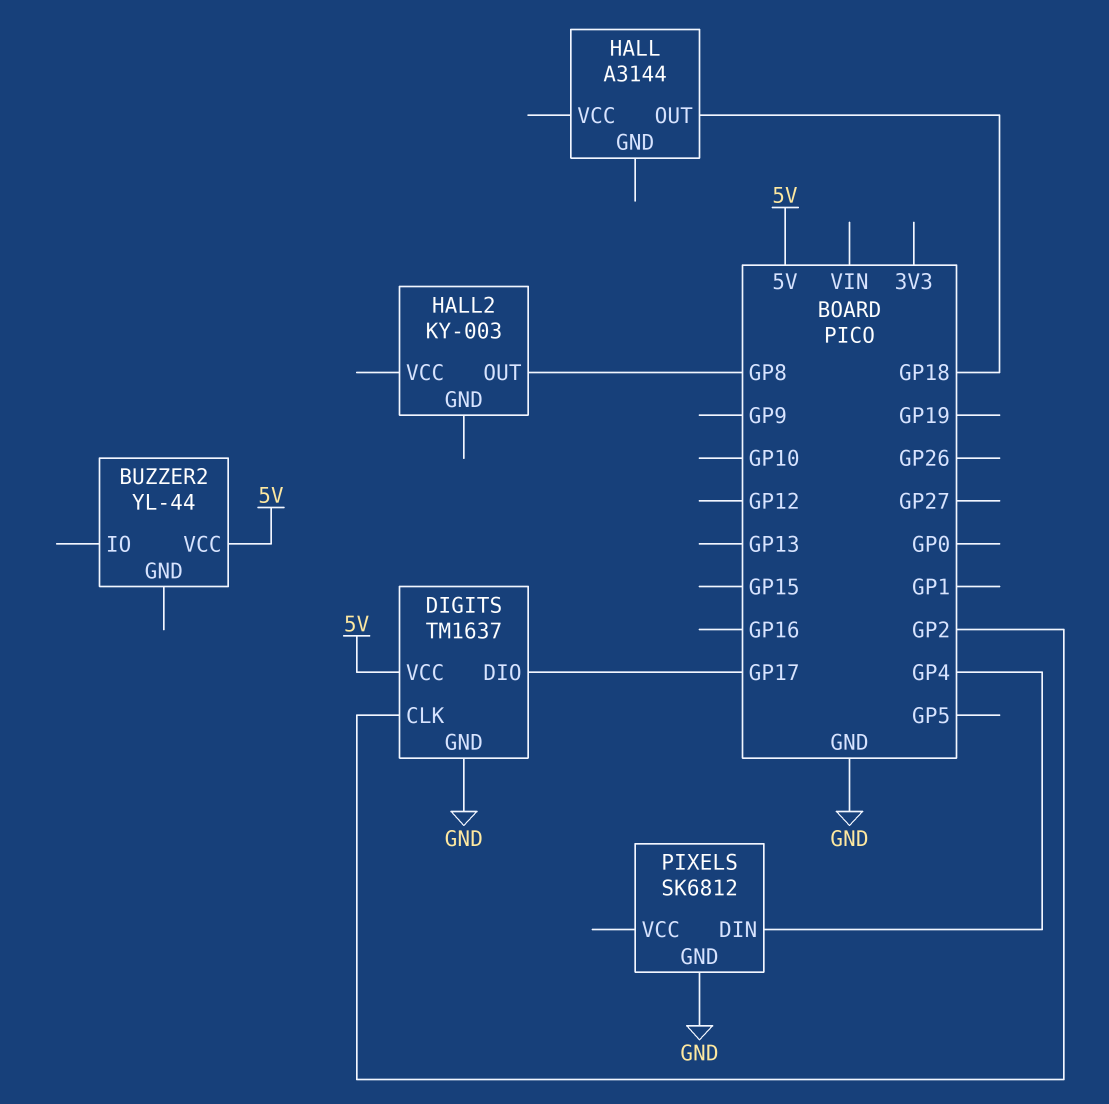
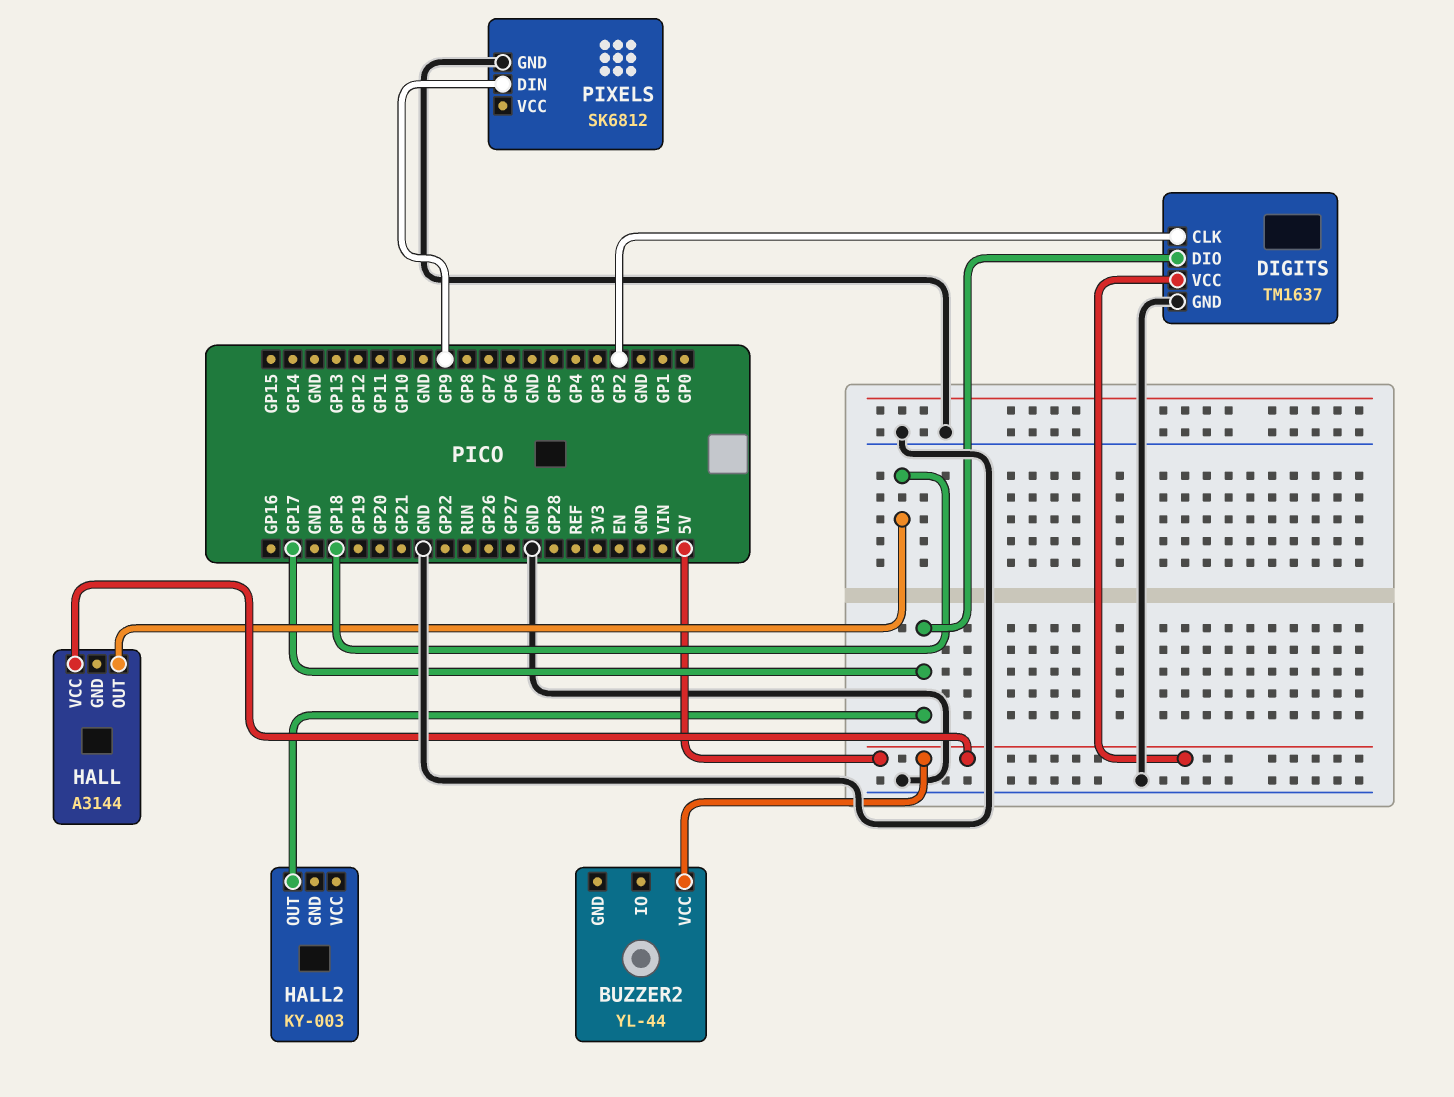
HALL pin VCC: none -> 5V
HALL2 pin OUT: GP8 -> GP17
PIXELS pin DIN: GP4 -> GP9

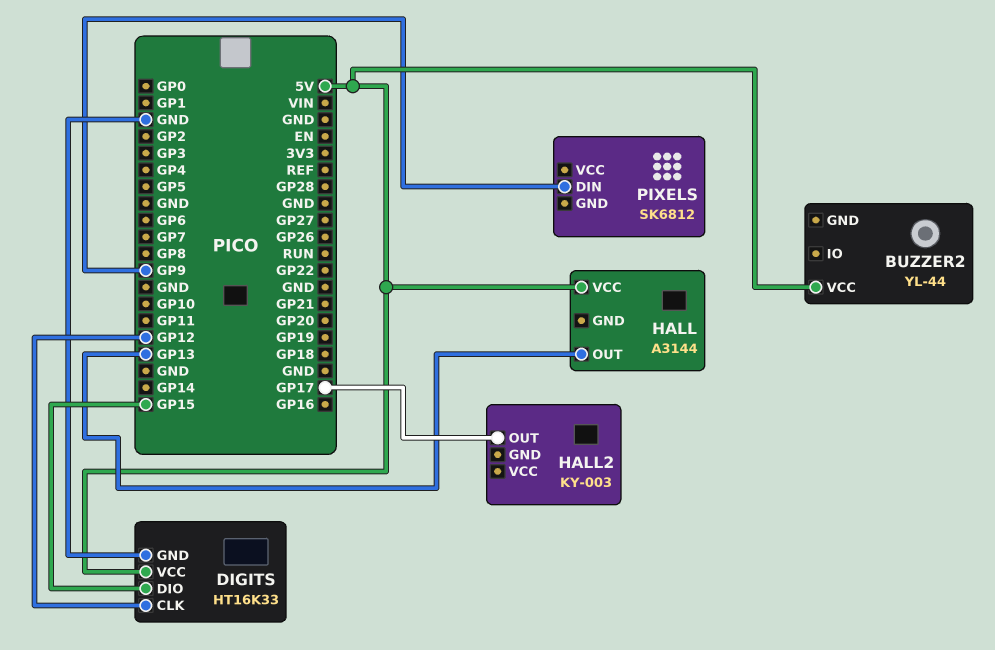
DIGITS: TM1637 -> HT16K33
DIGITS pin CLK: GP2 -> GP12
DIGITS pin DIO: GP17 -> GP15
HALL pin OUT: GP18 -> GP13
PIXELS pin GND: GND -> none

